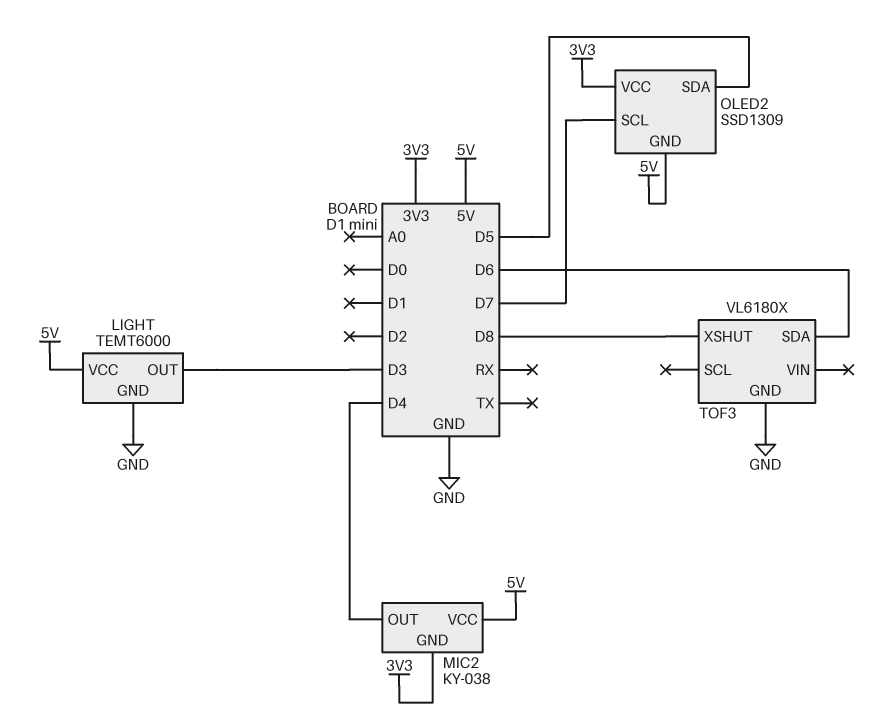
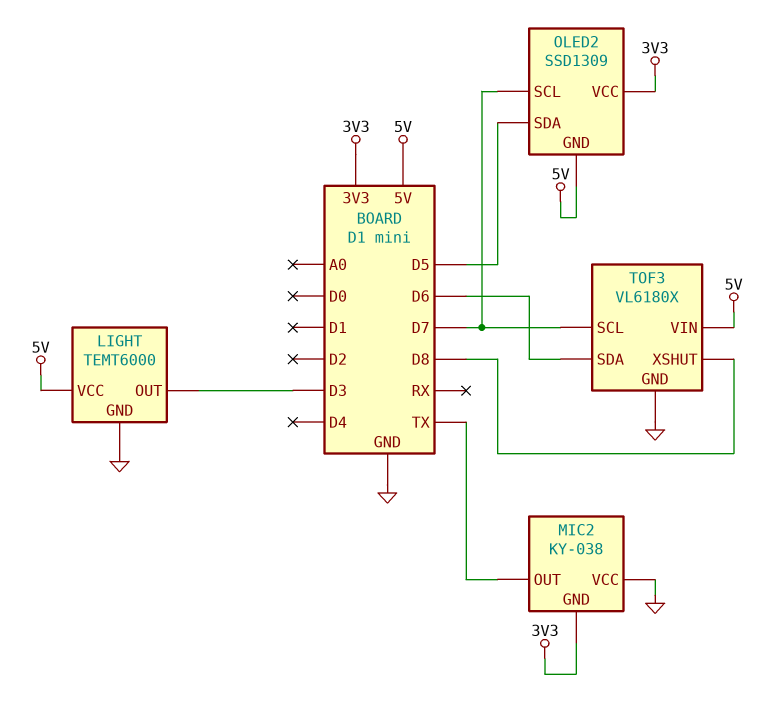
MIC2 pin OUT: D4 -> TX
MIC2 pin VCC: 5V -> GND
TOF3 pin SCL: none -> D7
TOF3 pin VIN: none -> 5V

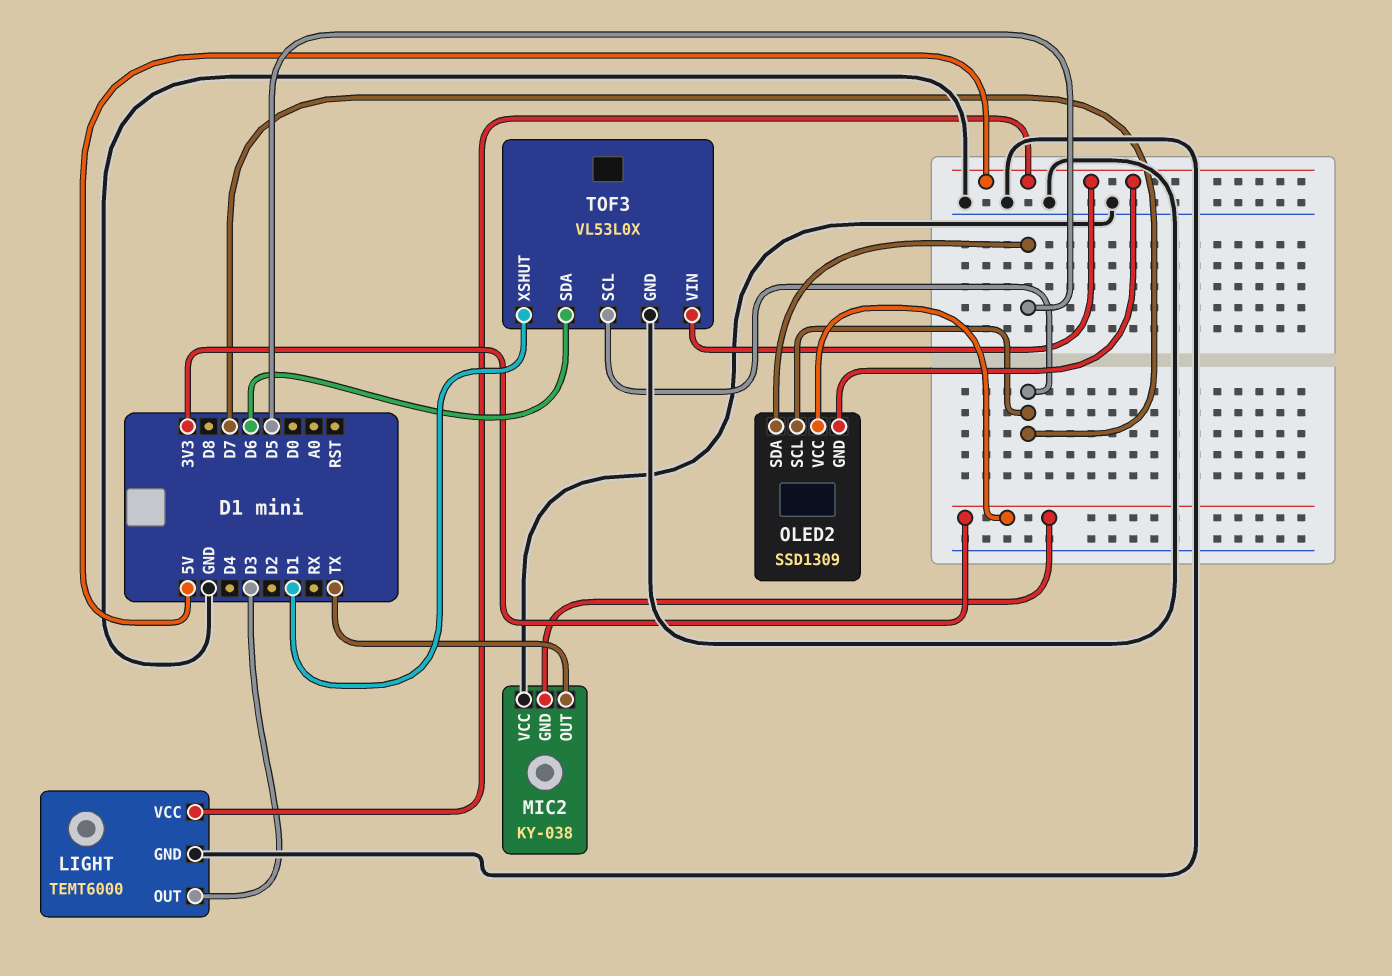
TOF3: VL6180X -> VL53L0X
TOF3 pin XSHUT: D8 -> D1

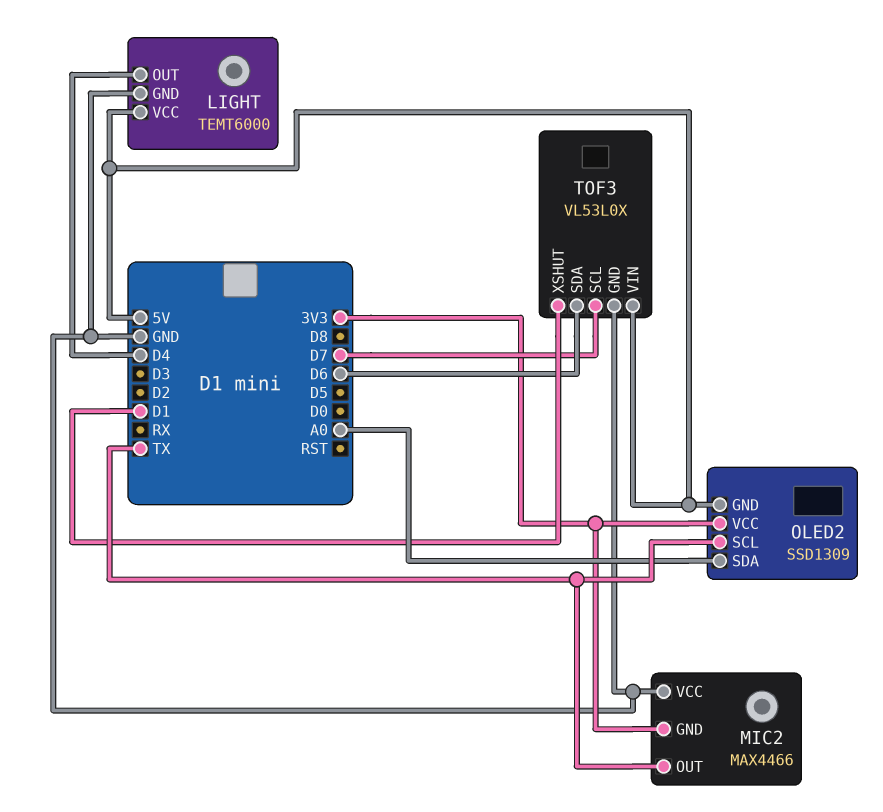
LIGHT pin OUT: D3 -> D4
MIC2: KY-038 -> MAX4466
OLED2 pin SCL: D7 -> TX
OLED2 pin SDA: D5 -> A0

